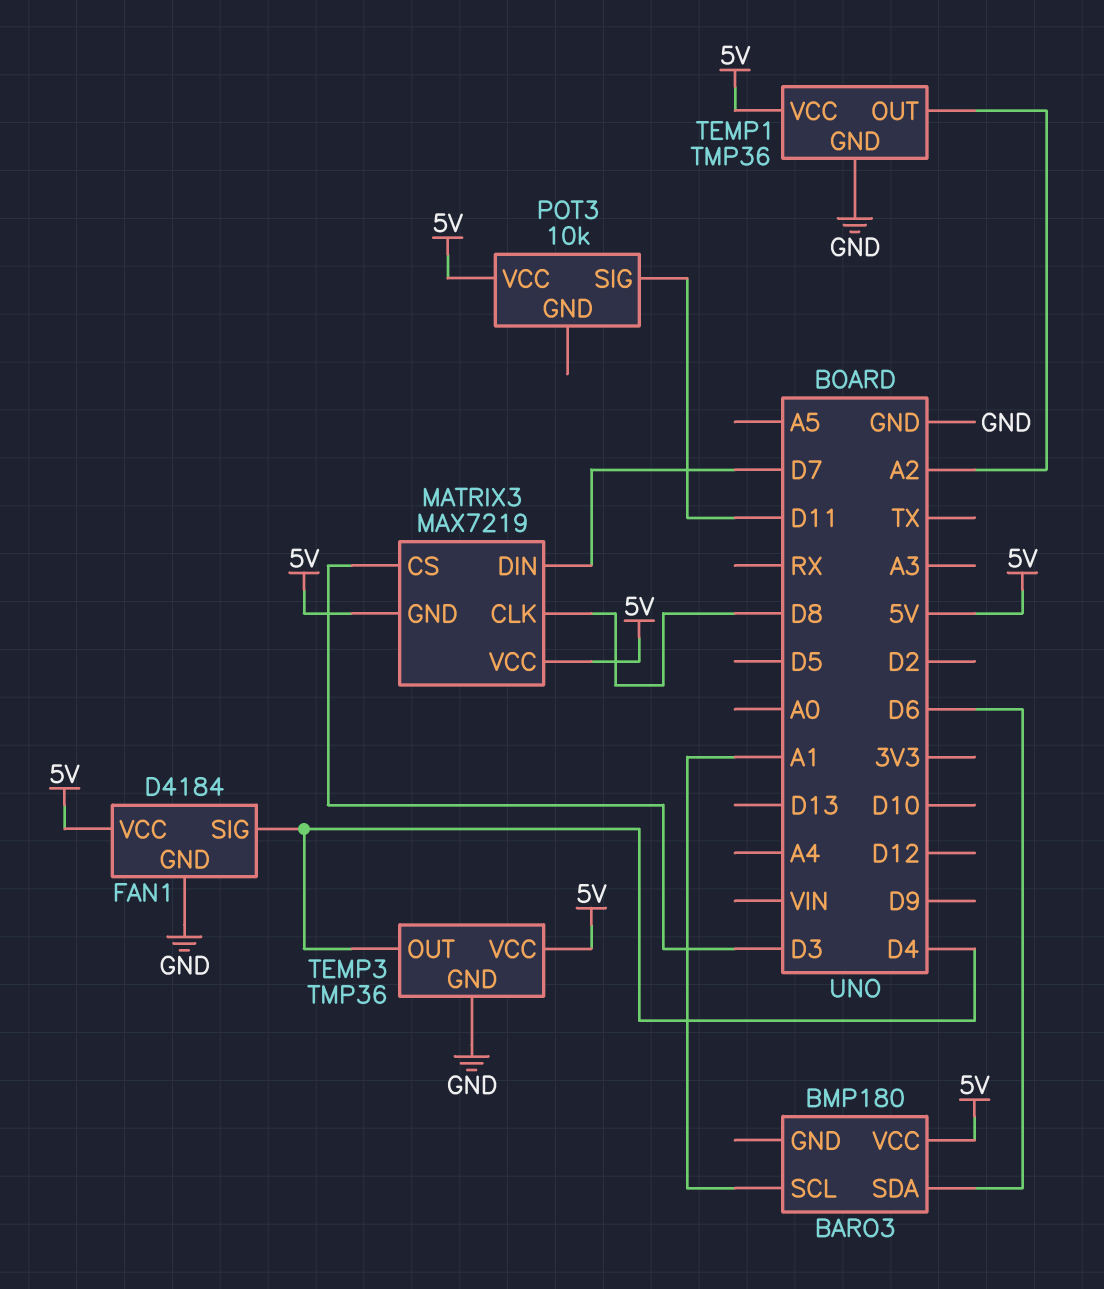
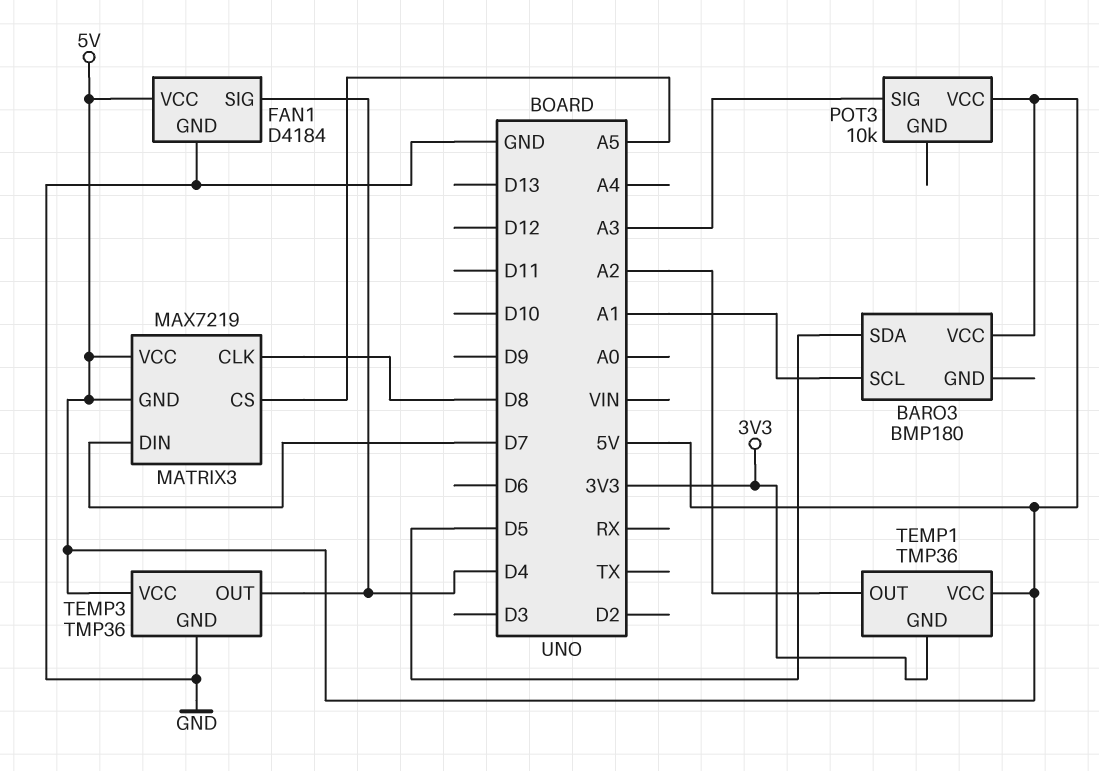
BARO3 pin SDA: D6 -> D5
MATRIX3 pin CS: D3 -> A5
POT3 pin SIG: D11 -> A3
TEMP1 pin GND: GND -> 3V3

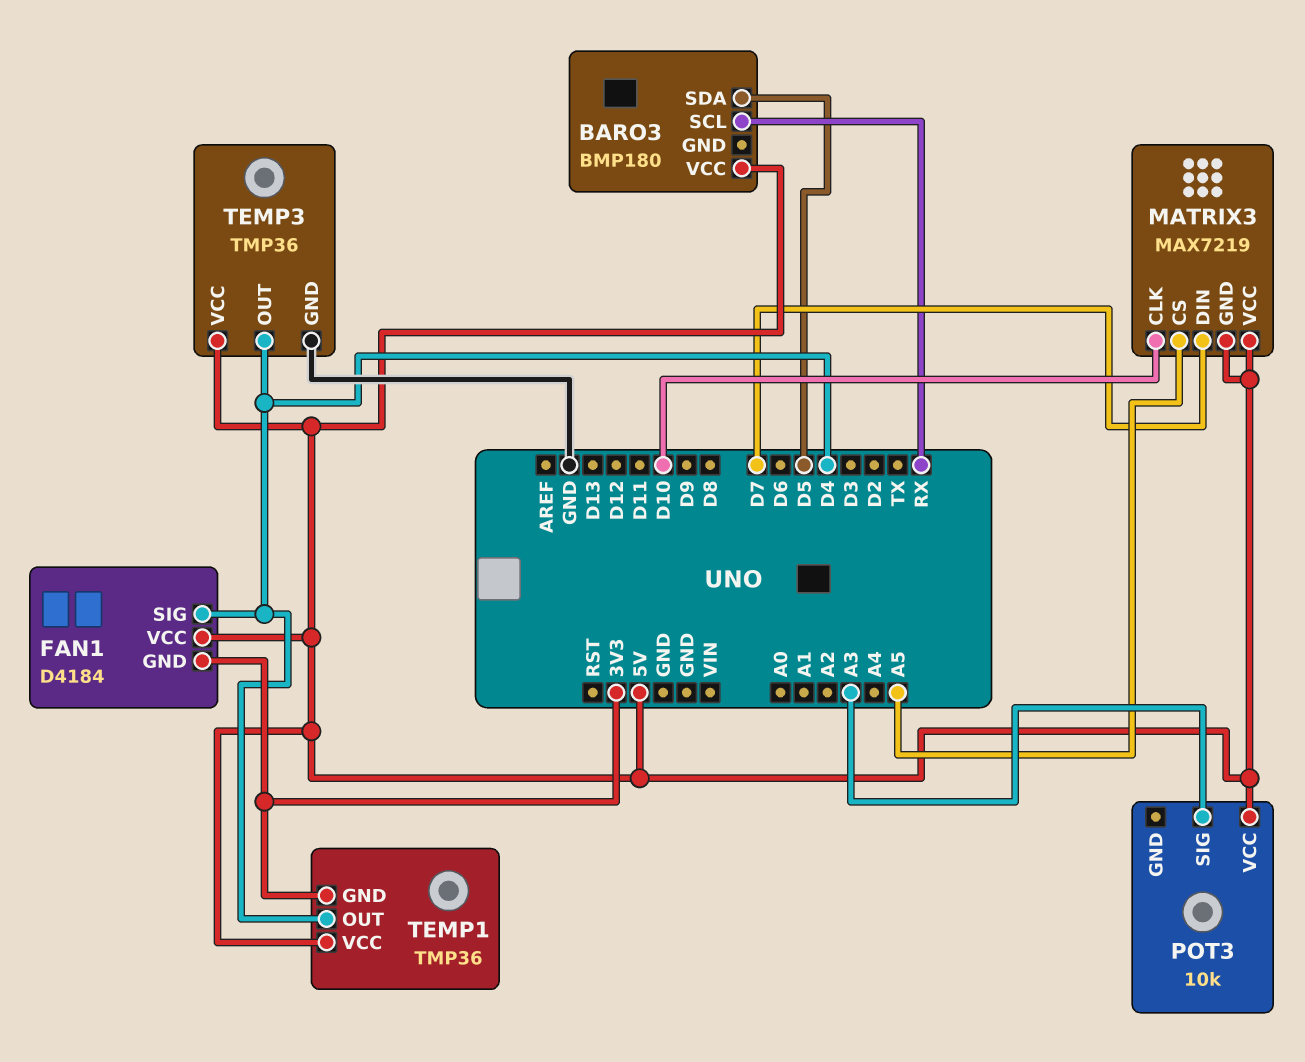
BARO3 pin SCL: A1 -> RX
FAN1 pin GND: GND -> 3V3
MATRIX3 pin CLK: D8 -> D10
TEMP1 pin OUT: A2 -> D4

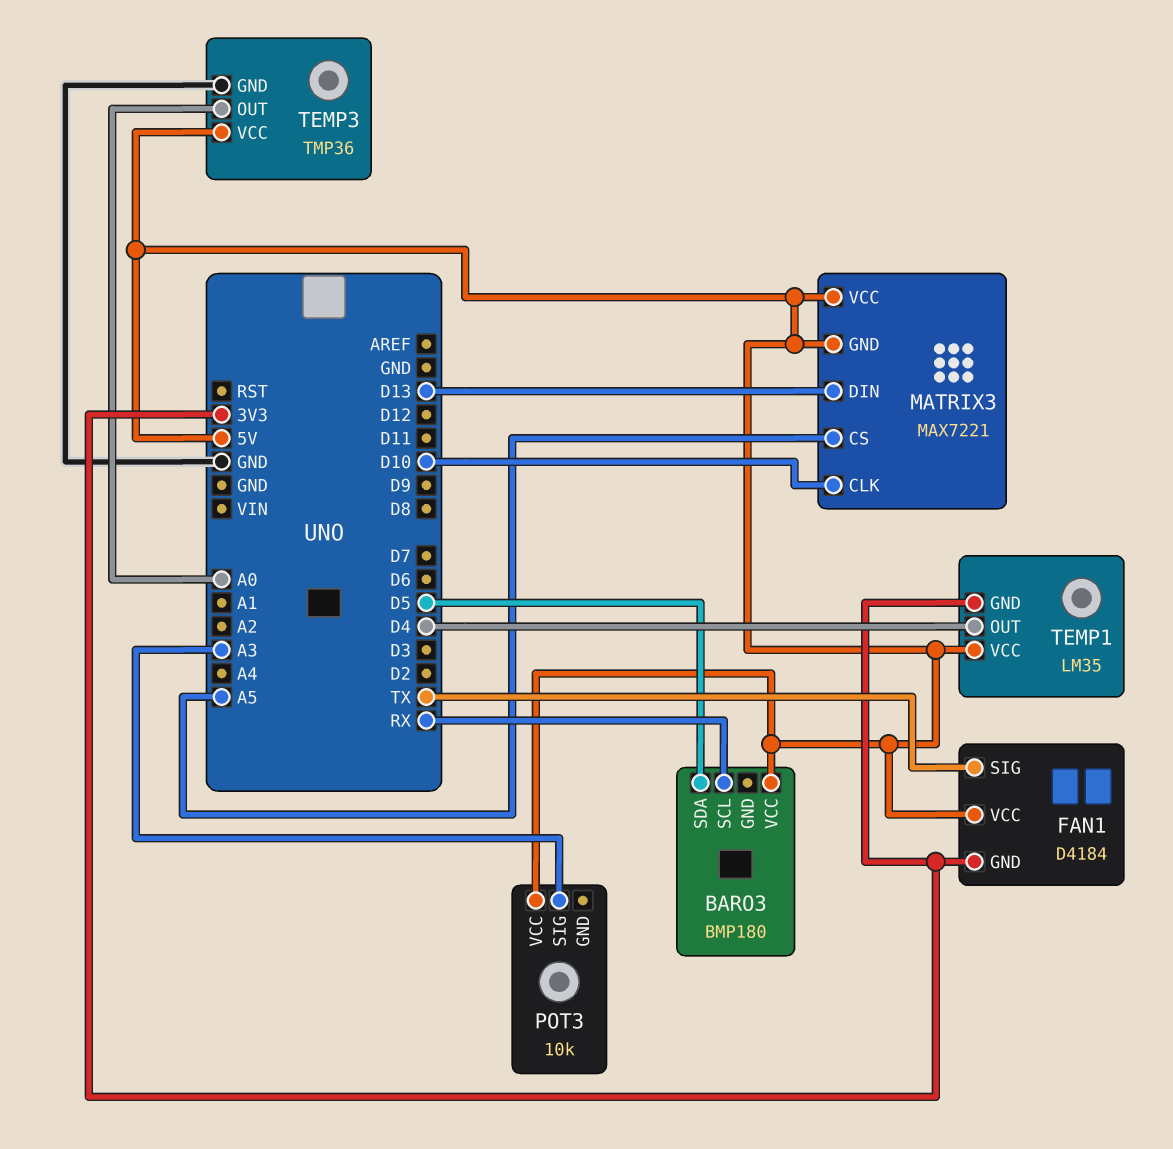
FAN1 pin SIG: D4 -> TX
MATRIX3: MAX7219 -> MAX7221
MATRIX3 pin DIN: D7 -> D13
TEMP1: TMP36 -> LM35
TEMP3 pin OUT: D4 -> A0

